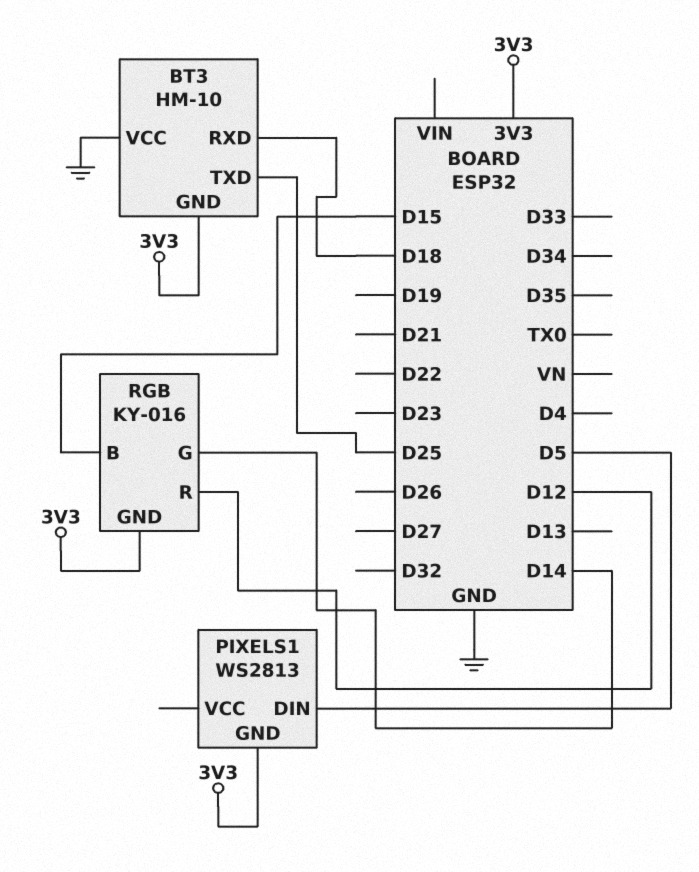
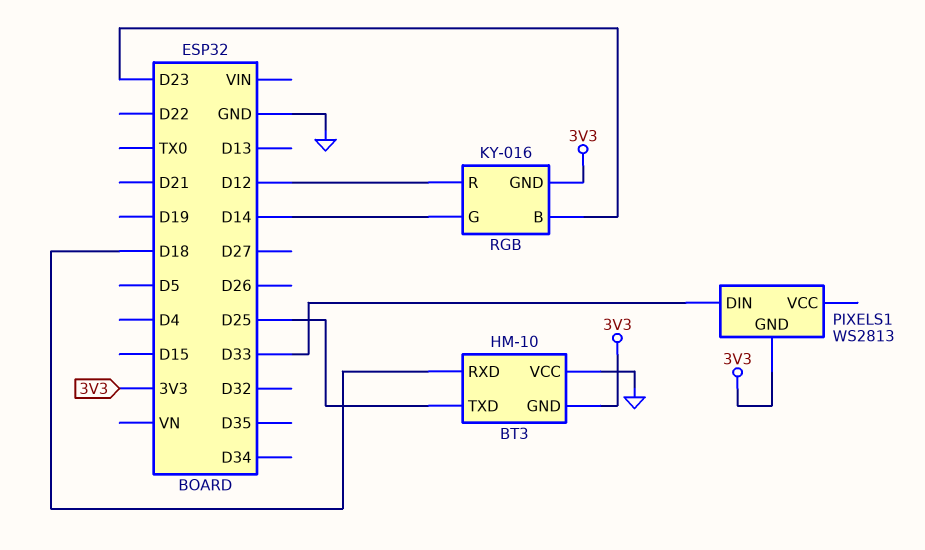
PIXELS1 pin DIN: D5 -> D33
RGB pin B: D15 -> D23

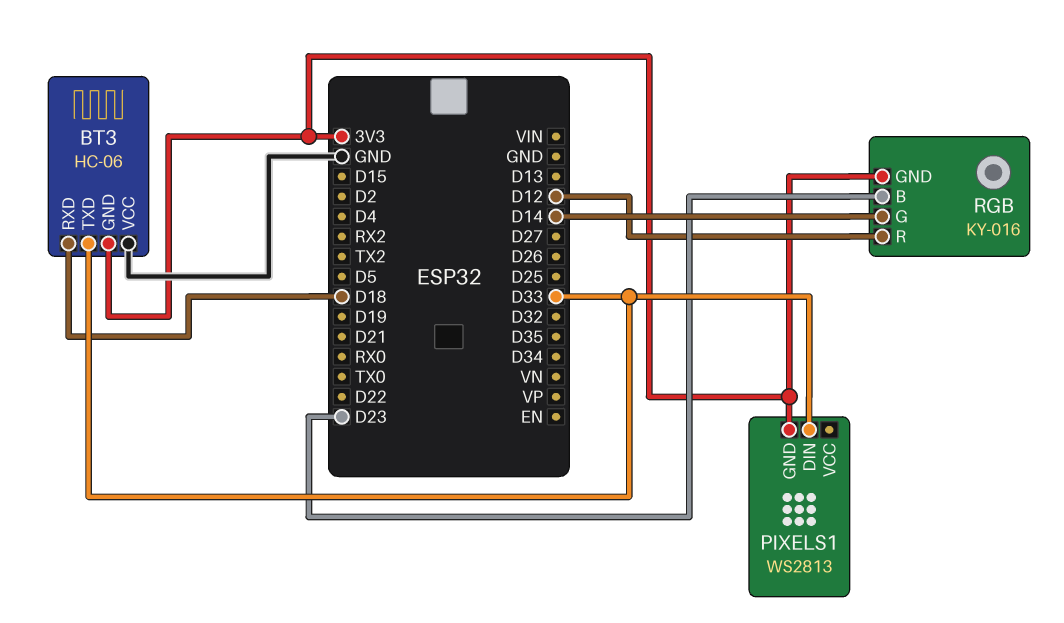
BT3: HM-10 -> HC-06
BT3 pin TXD: D25 -> D33

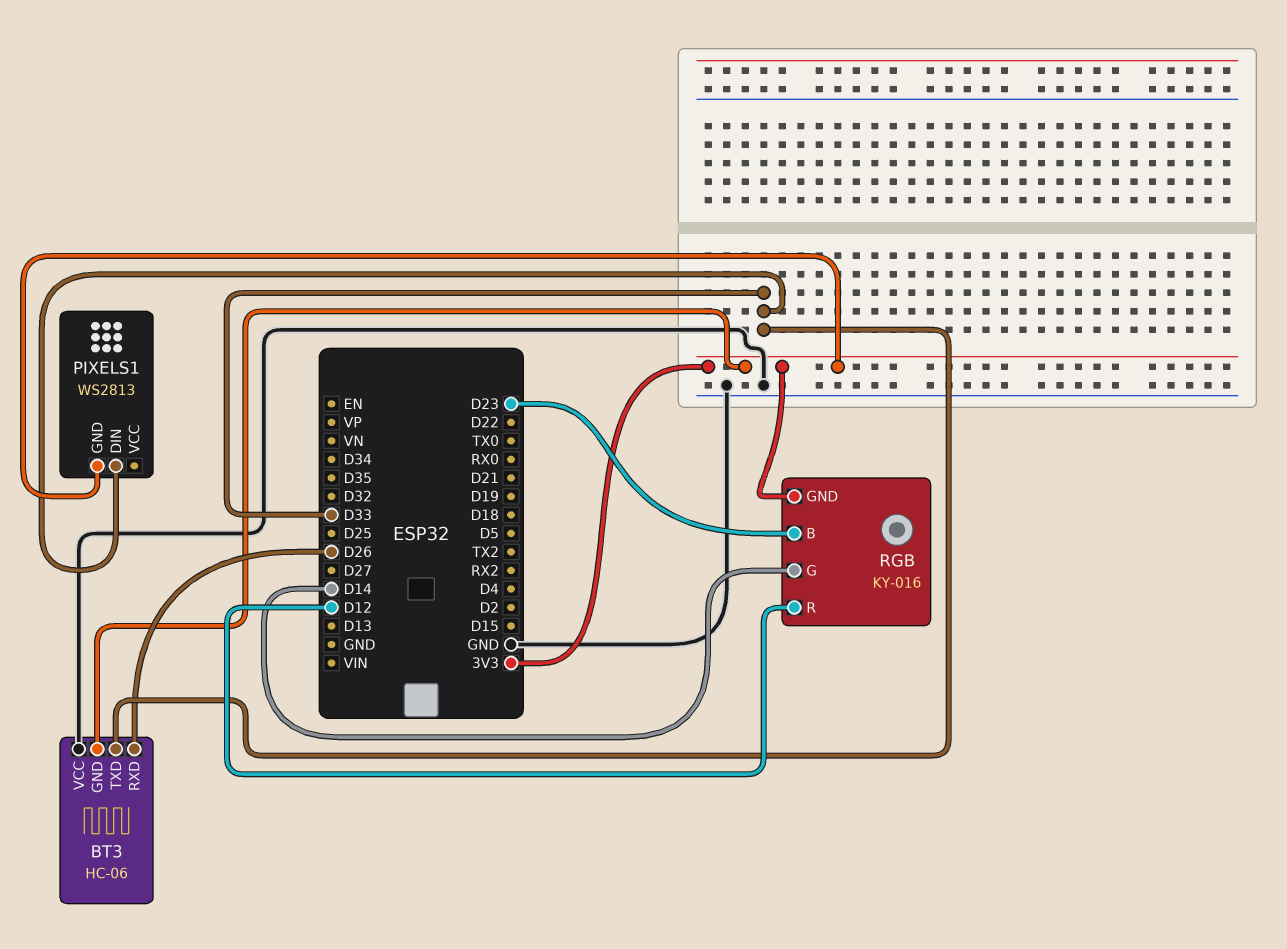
BT3 pin RXD: D18 -> D26

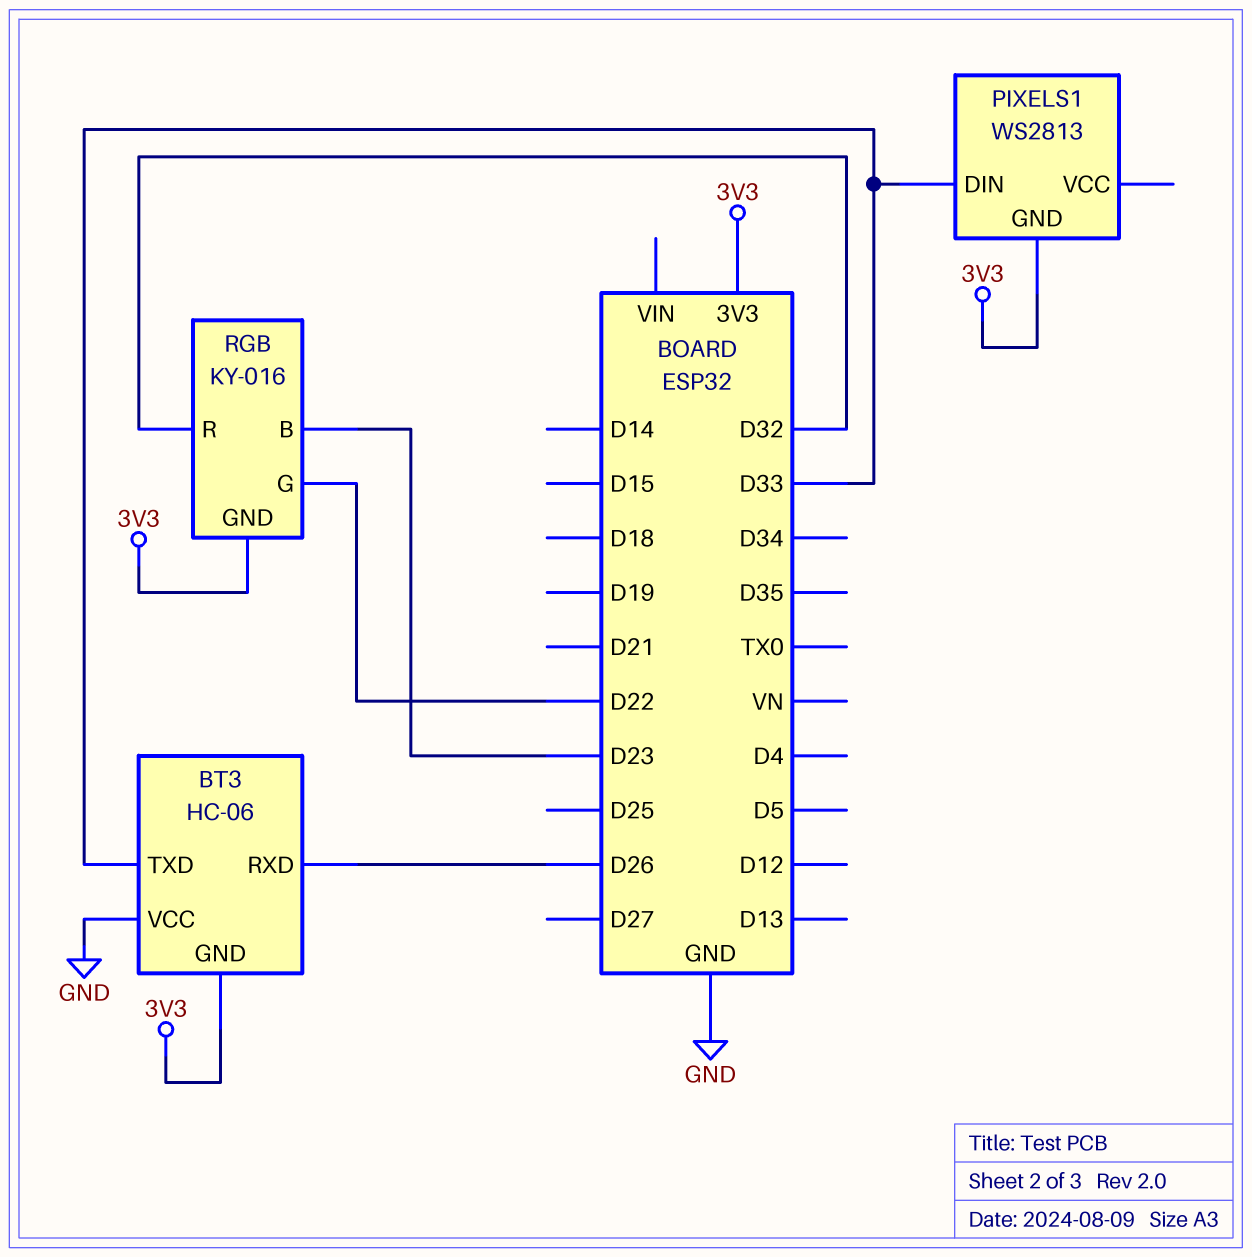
RGB pin G: D14 -> D22
RGB pin R: D12 -> D32

